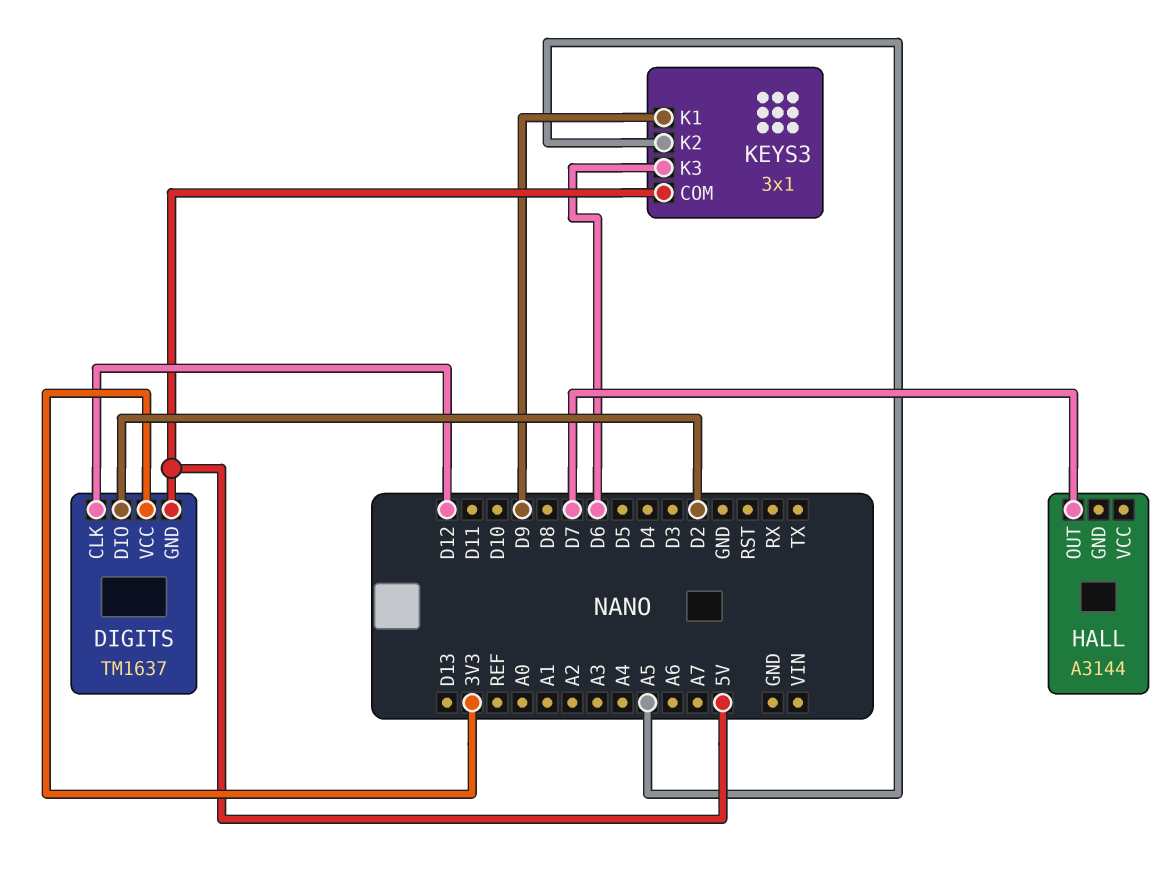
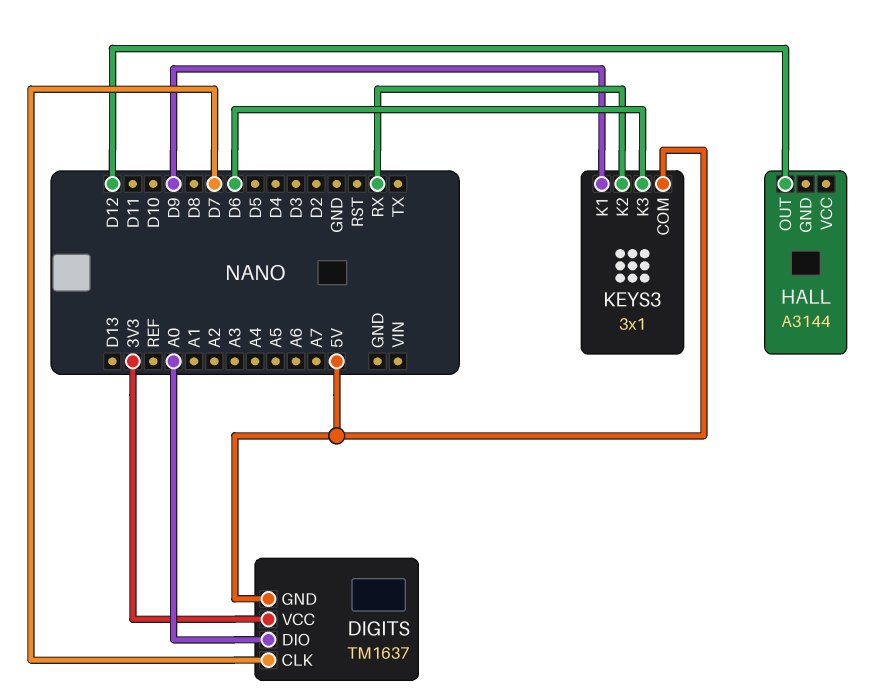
DIGITS pin CLK: D12 -> D7
DIGITS pin DIO: D2 -> A0
HALL pin OUT: D7 -> D12
KEYS3 pin K2: A5 -> RX

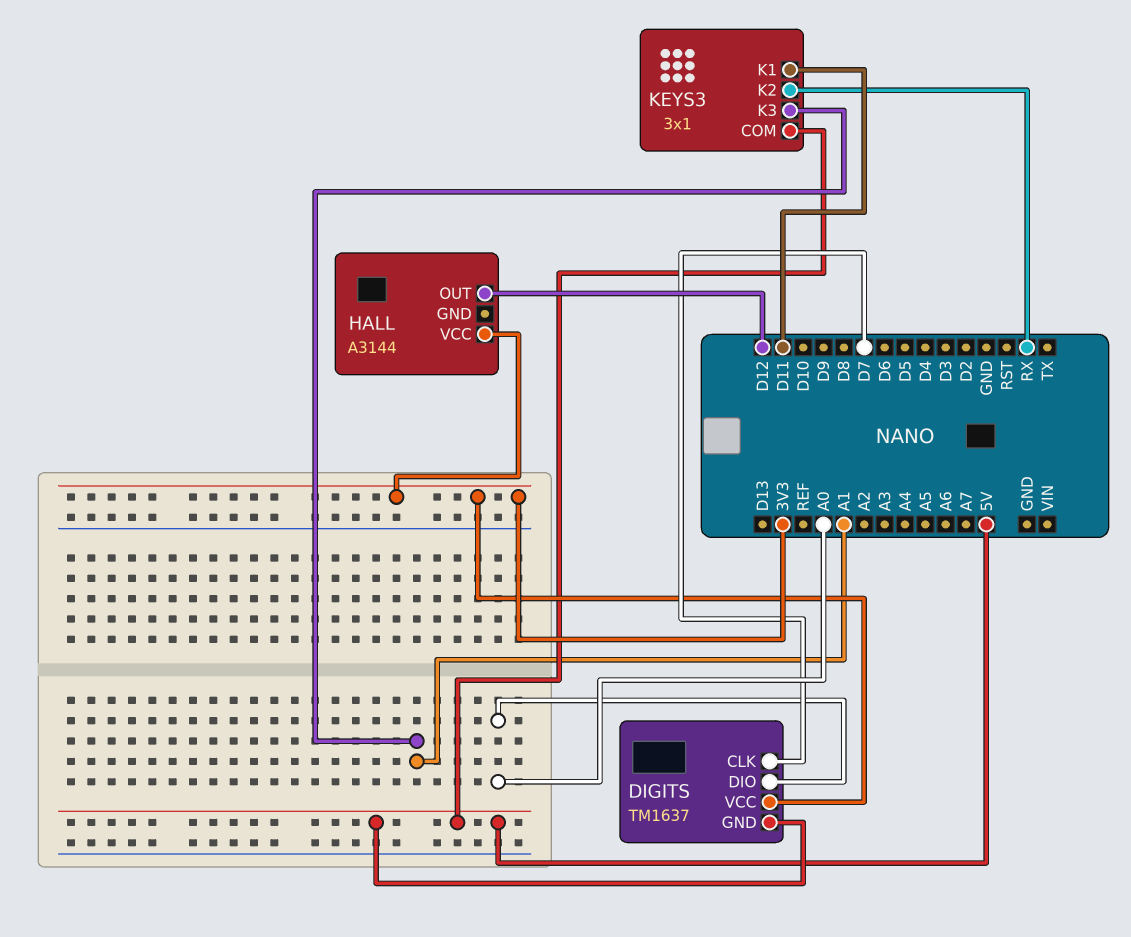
HALL pin VCC: none -> 3V3
KEYS3 pin K1: D9 -> D11
KEYS3 pin K3: D6 -> A1

